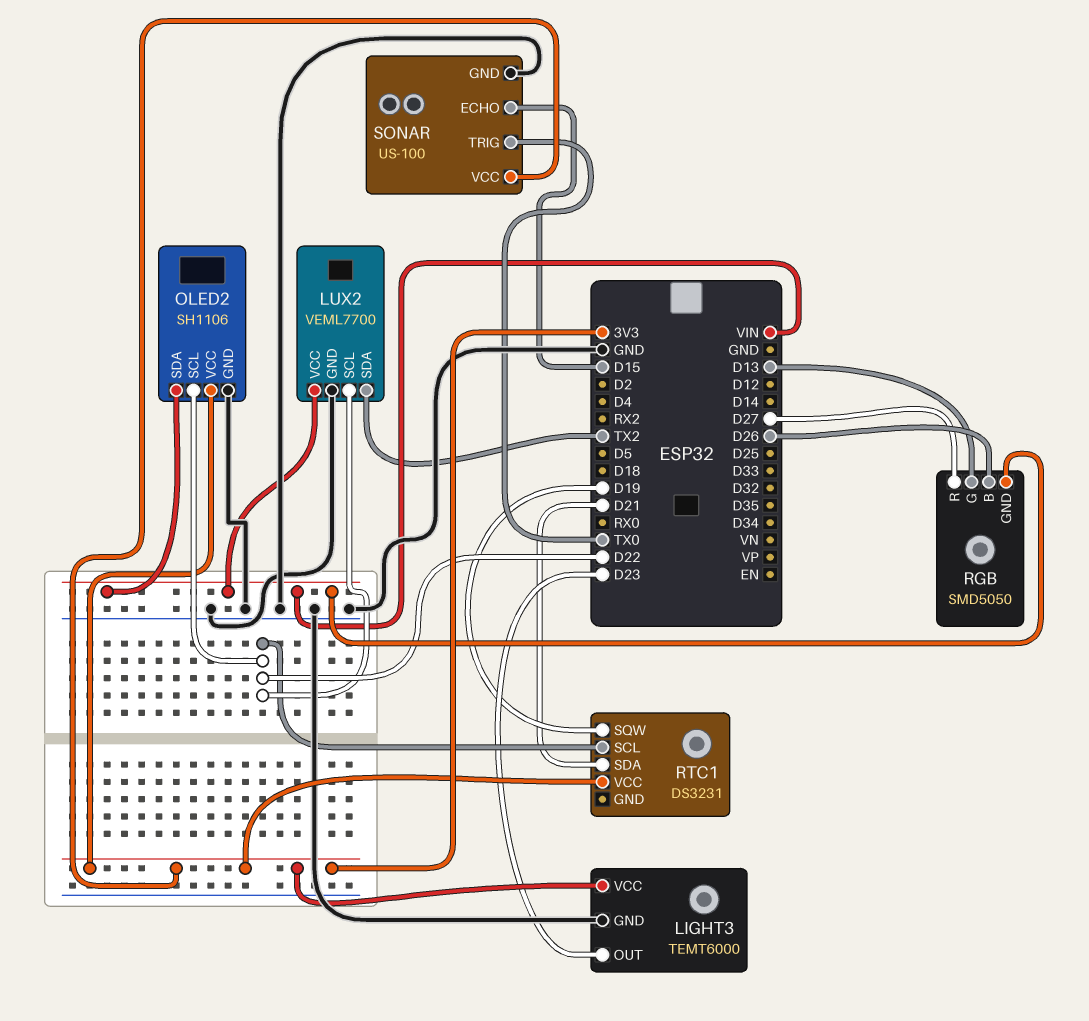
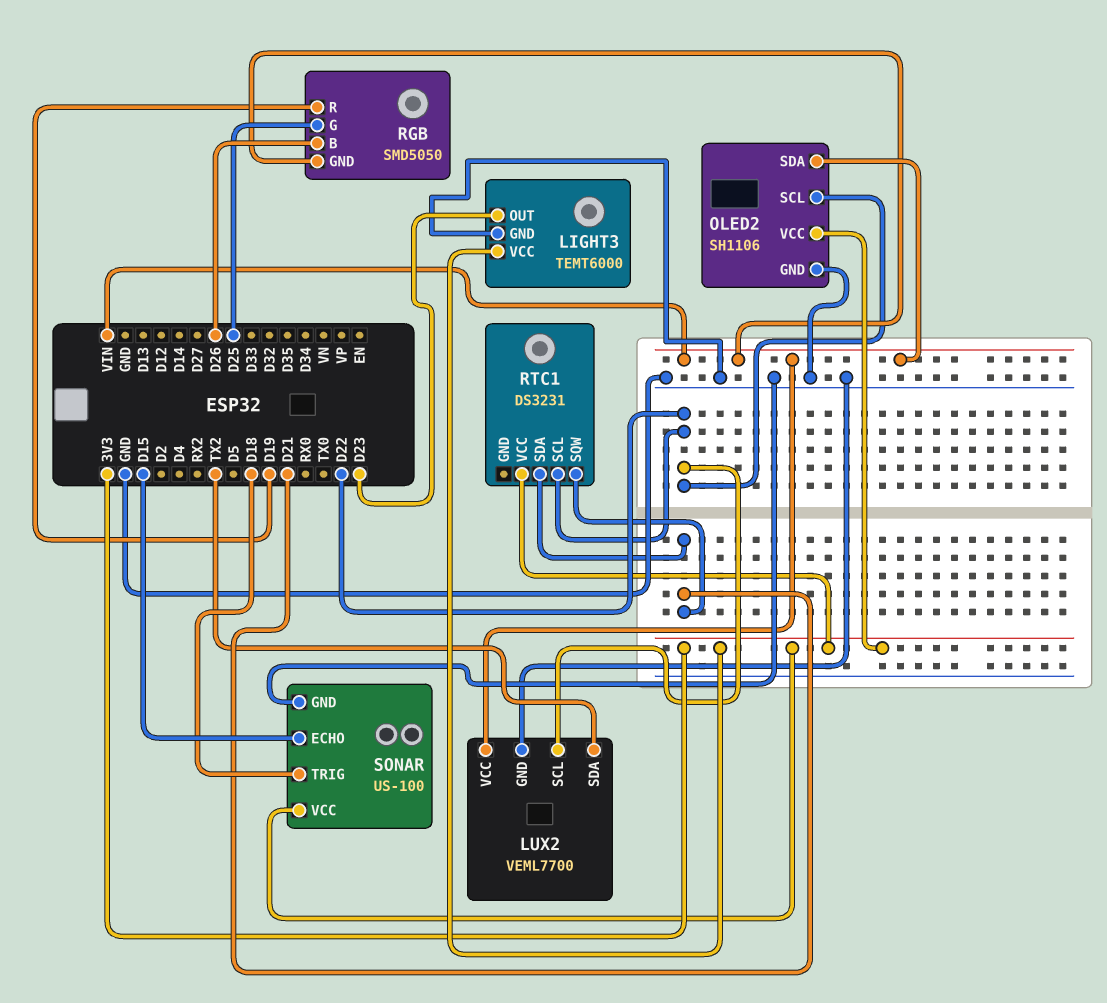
RGB pin G: D13 -> D25
RGB pin R: D27 -> D19
RTC1 pin SQW: D19 -> D21
SONAR pin TRIG: TX0 -> D18

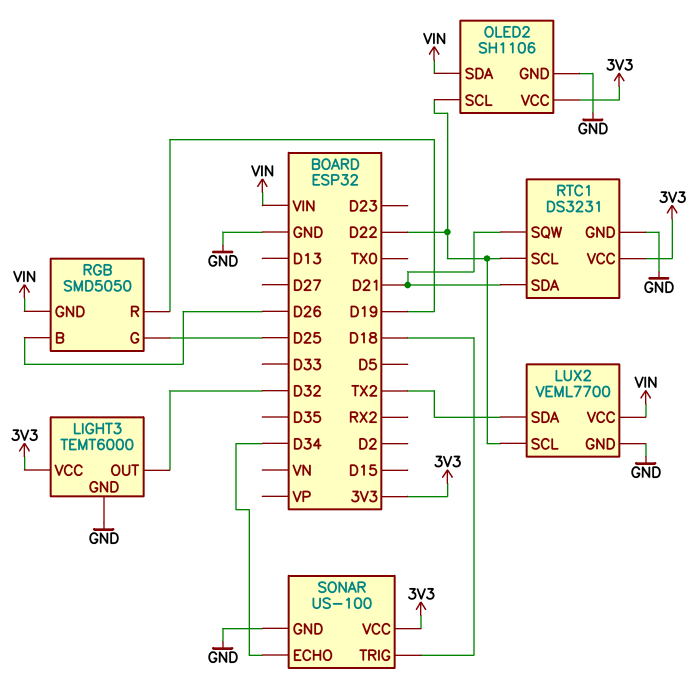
LIGHT3 pin OUT: D23 -> D32
RTC1 pin GND: none -> GND
SONAR pin ECHO: D15 -> D34

